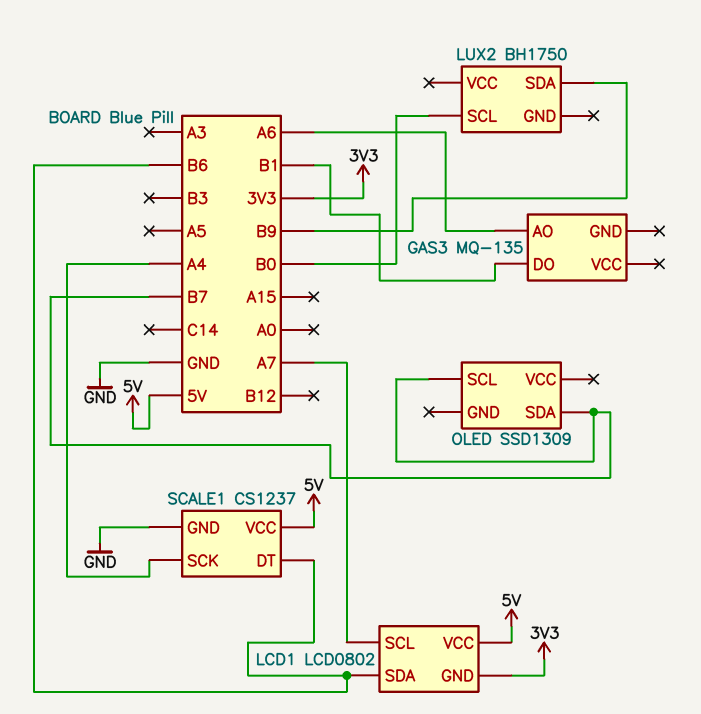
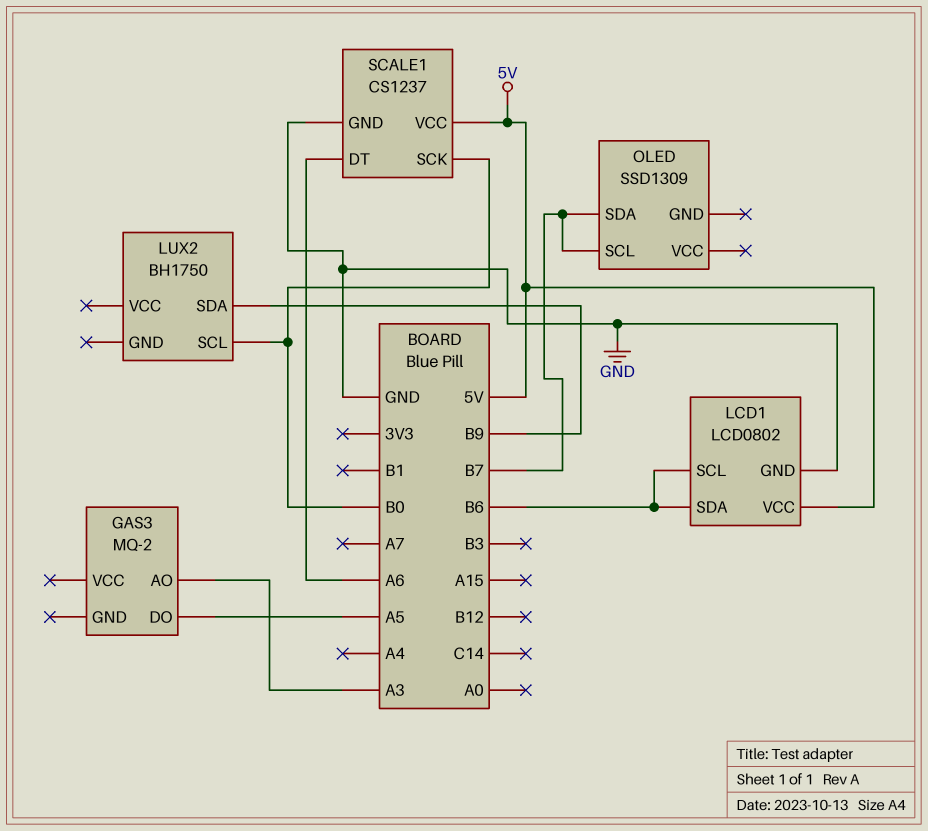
GAS3: MQ-135 -> MQ-2
GAS3 pin AO: A6 -> A3
GAS3 pin DO: B1 -> A5
LCD1 pin GND: 3V3 -> GND
LCD1 pin SCL: A7 -> B6
SCALE1 pin DT: B6 -> A6
SCALE1 pin SCK: A4 -> B0

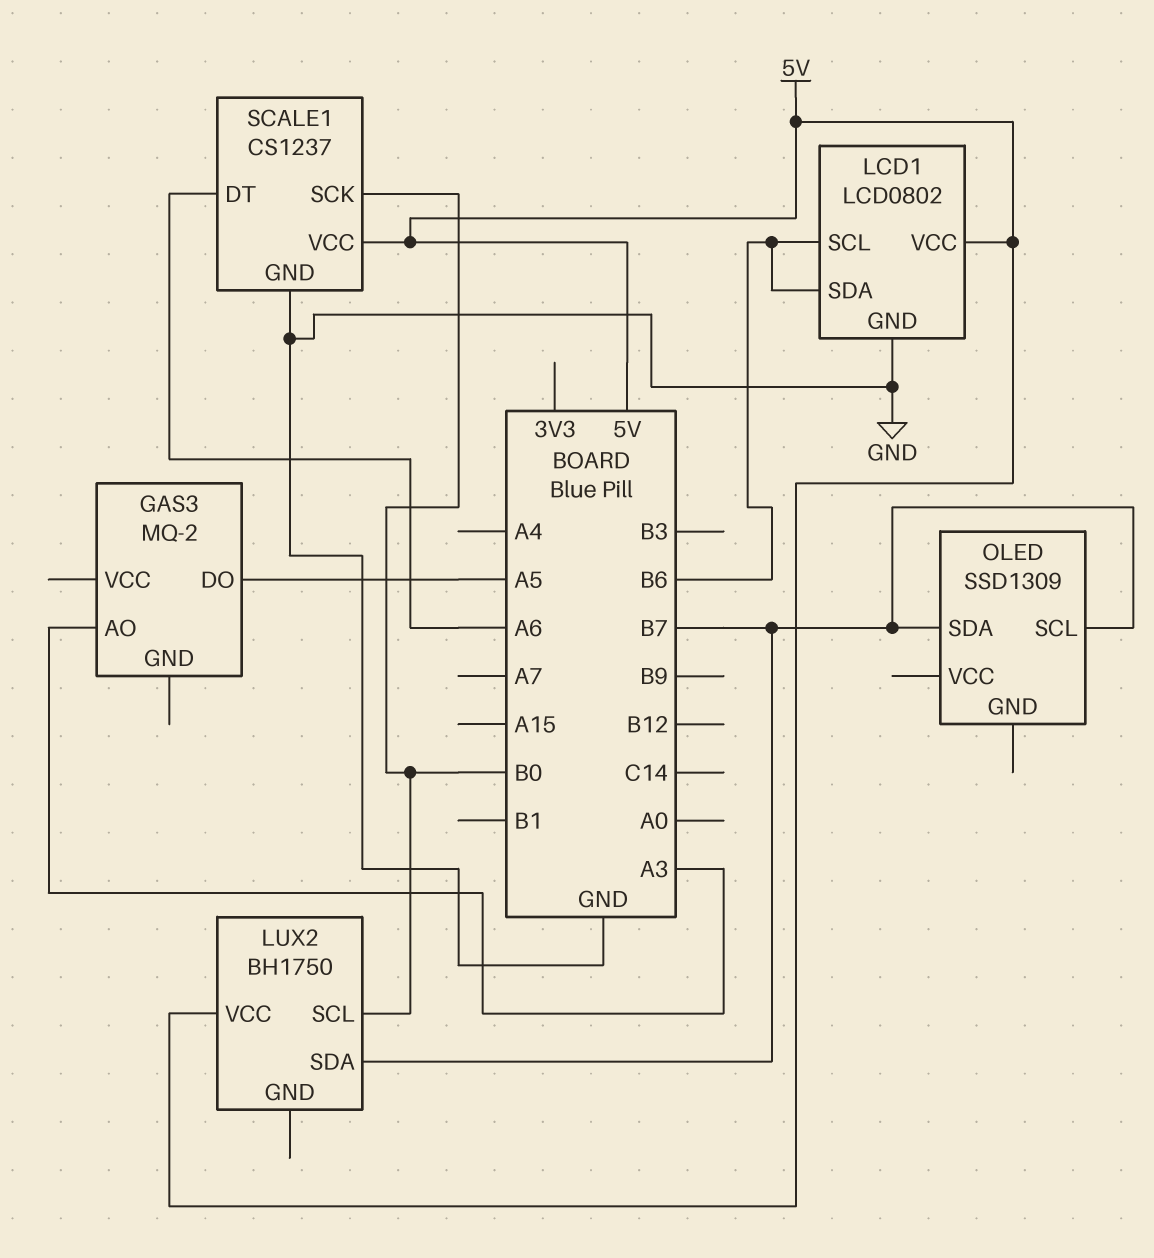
LUX2 pin SDA: B9 -> B7
LUX2 pin VCC: none -> 5V

